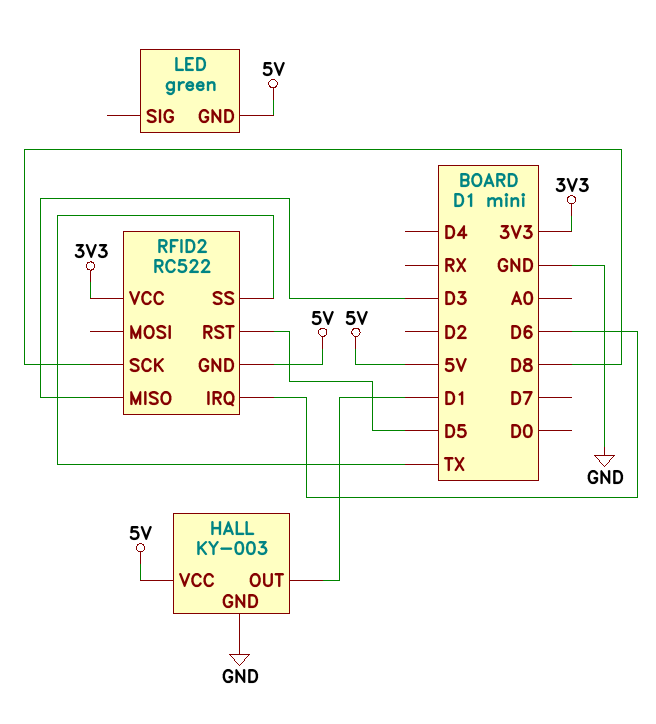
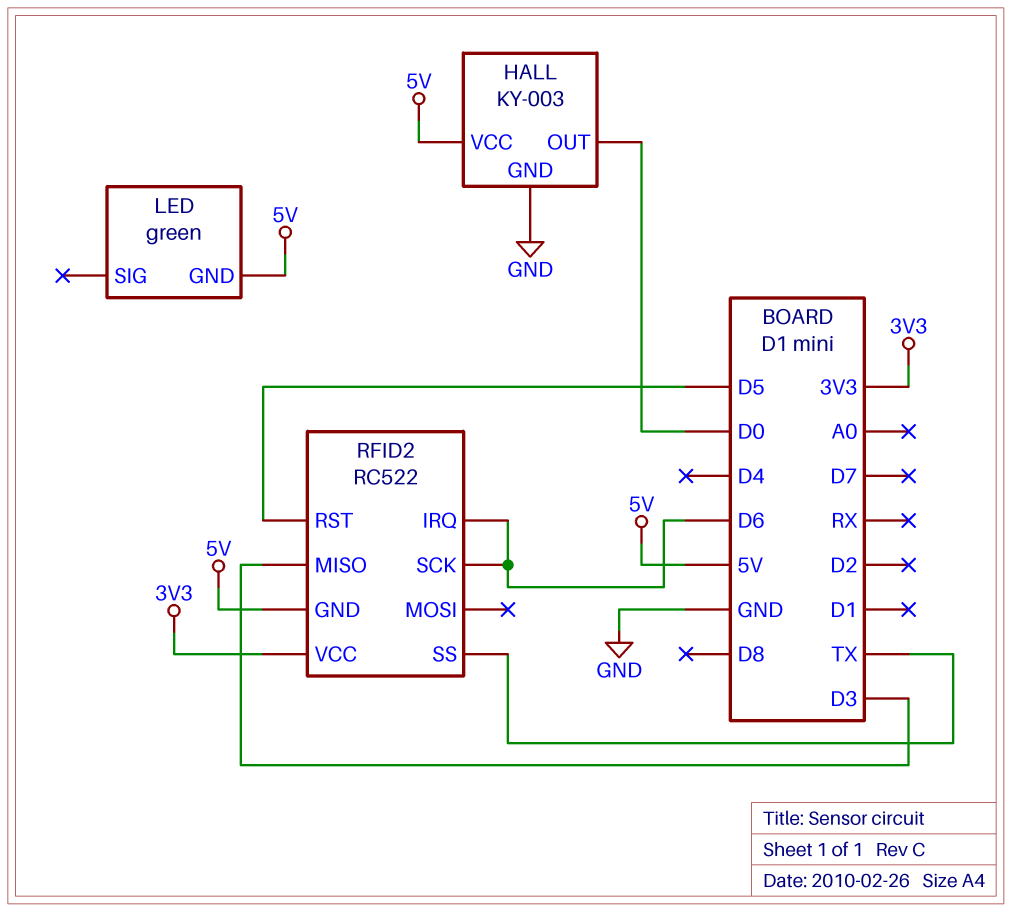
HALL pin OUT: D1 -> D0
RFID2 pin SCK: D8 -> D6

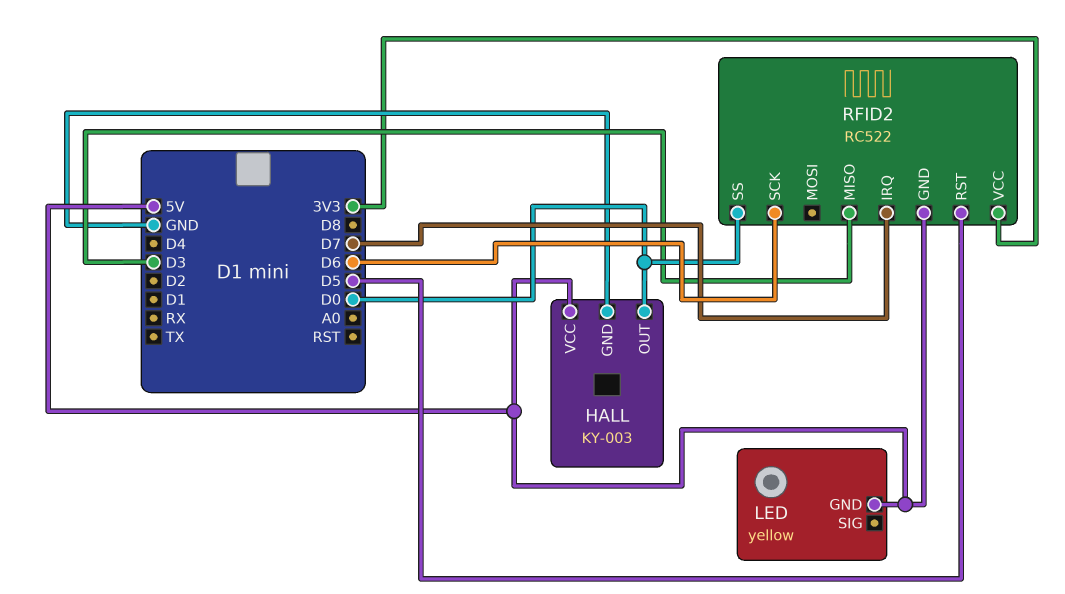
LED: green -> yellow
RFID2 pin IRQ: D6 -> D7
RFID2 pin SS: TX -> D0

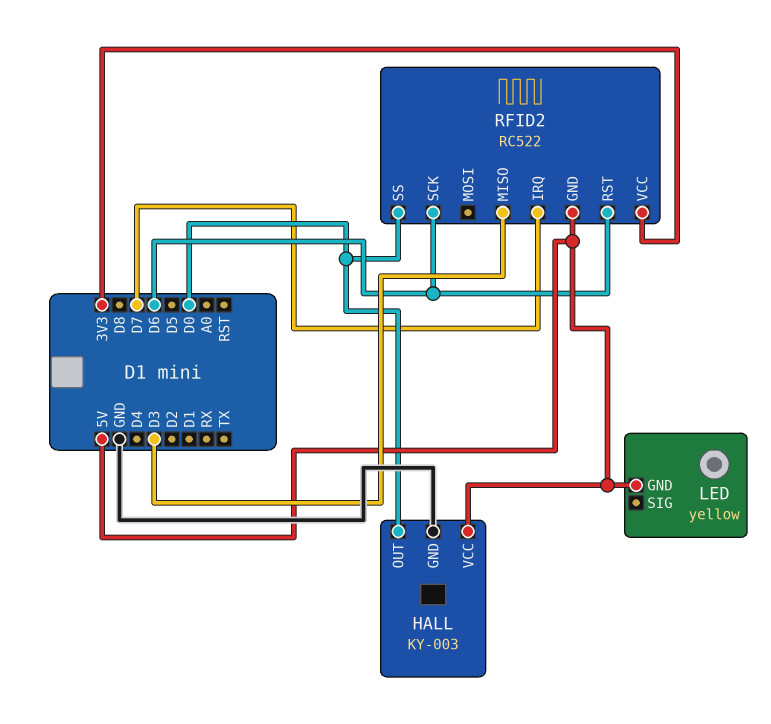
RFID2 pin RST: D5 -> D6

